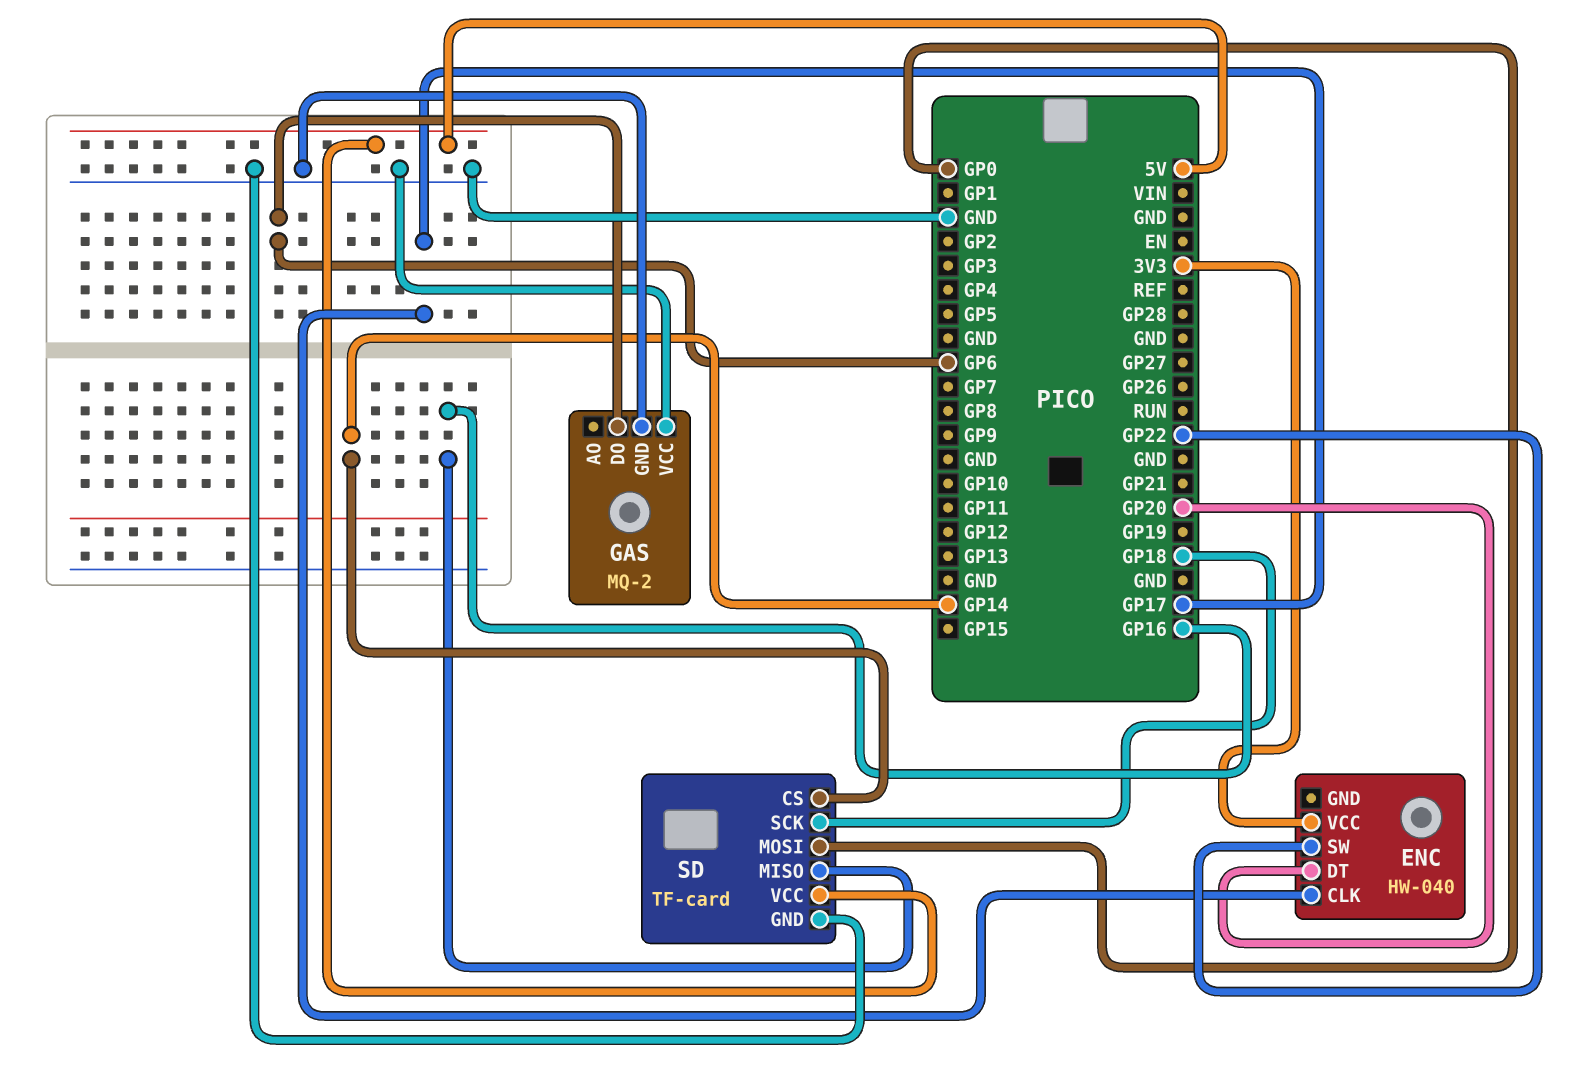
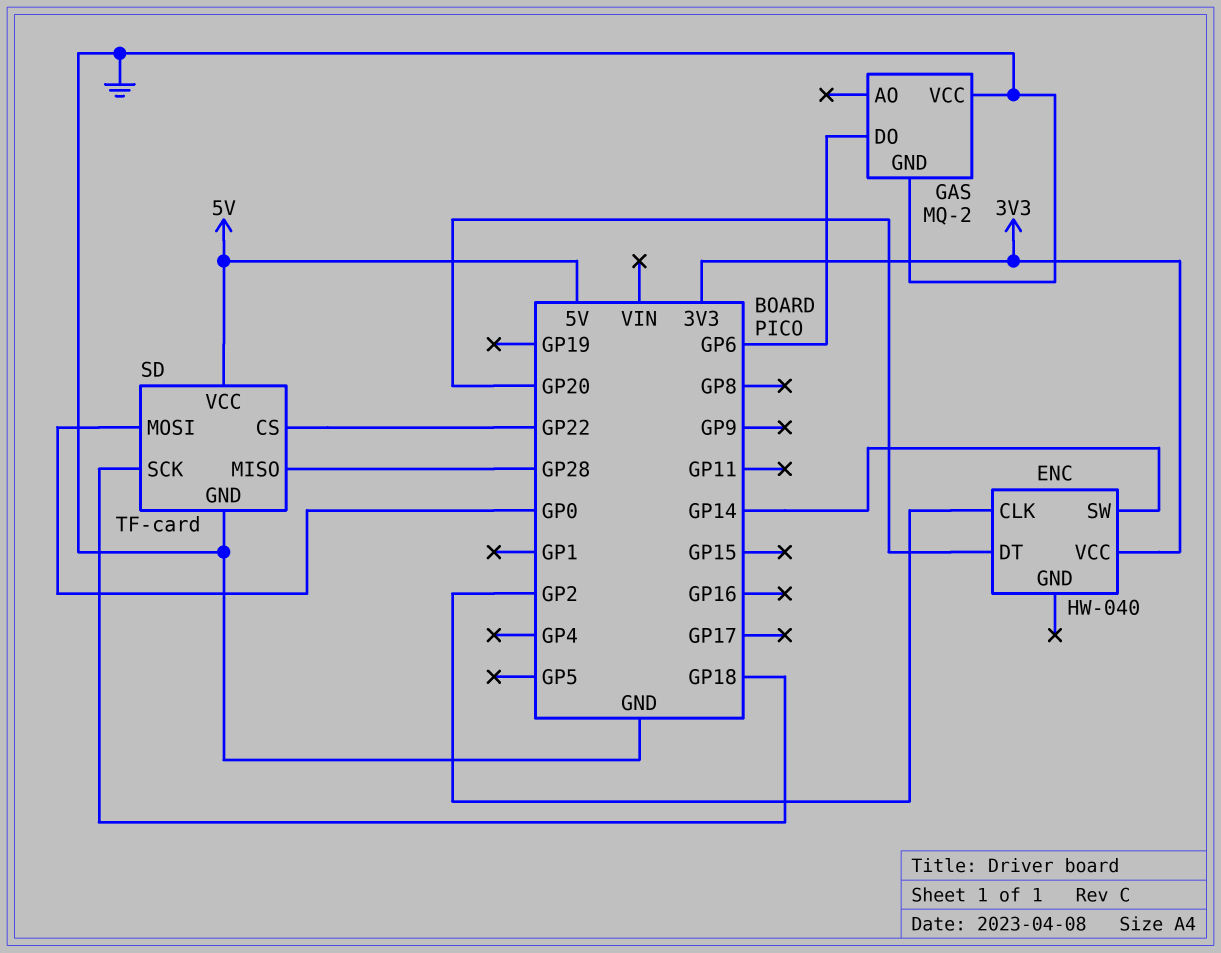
ENC pin CLK: GP17 -> GP2
ENC pin SW: GP22 -> GP14
SD pin CS: GP14 -> GP22
SD pin MISO: GP16 -> GP28

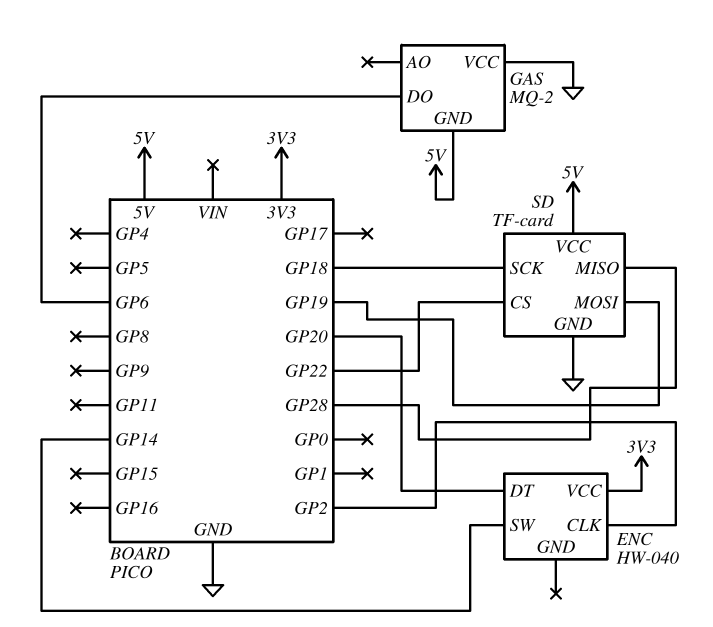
GAS pin GND: GND -> 5V
SD pin MOSI: GP0 -> GP19

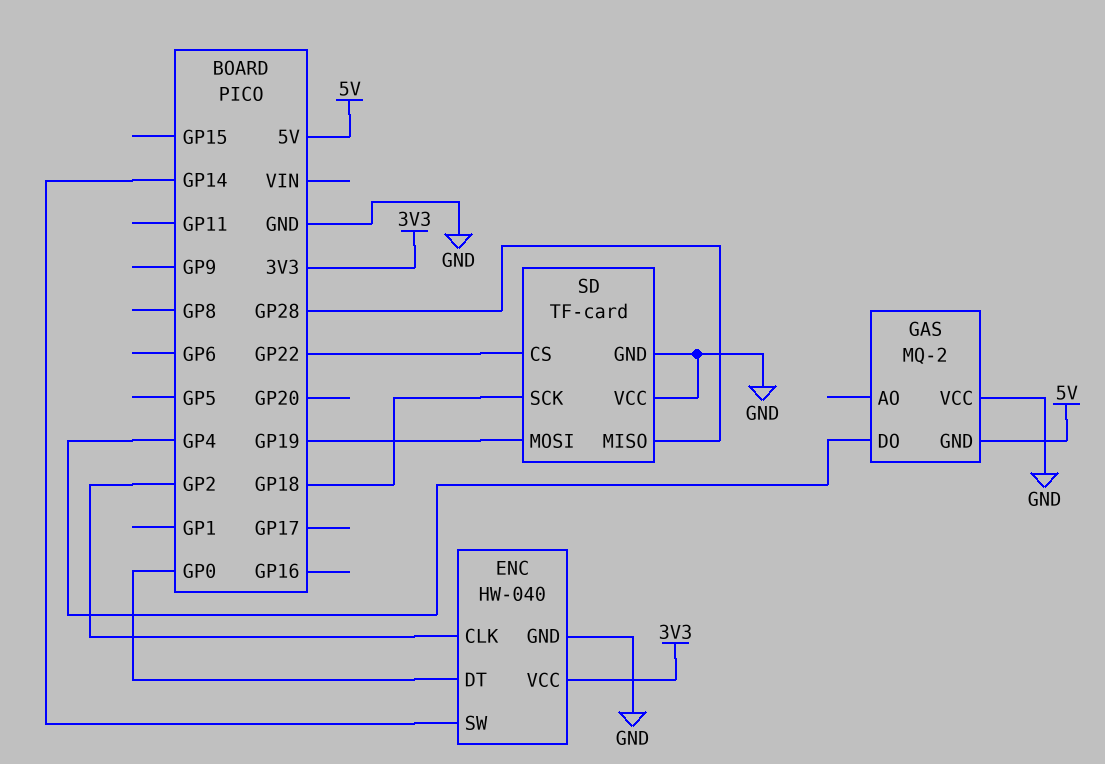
ENC pin DT: GP20 -> GP0
ENC pin GND: none -> GND
GAS pin DO: GP6 -> GP4
SD pin VCC: 5V -> GND

